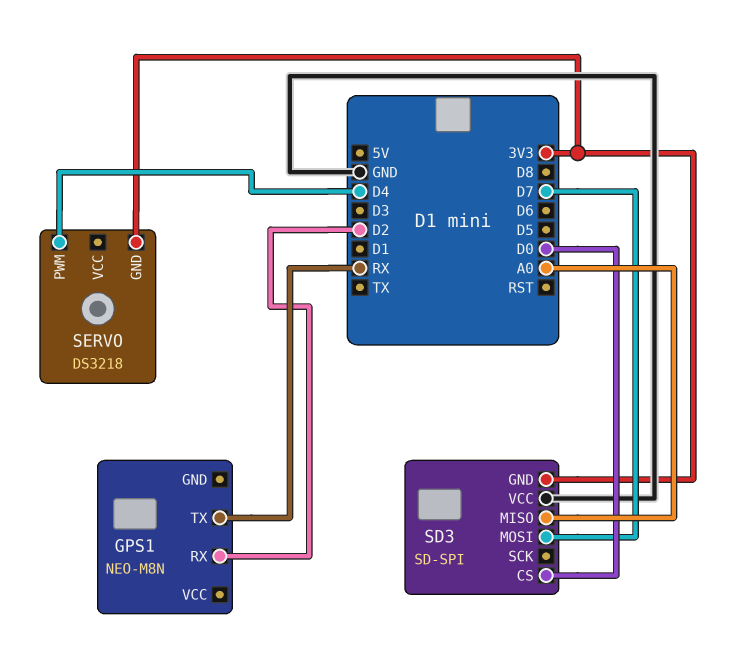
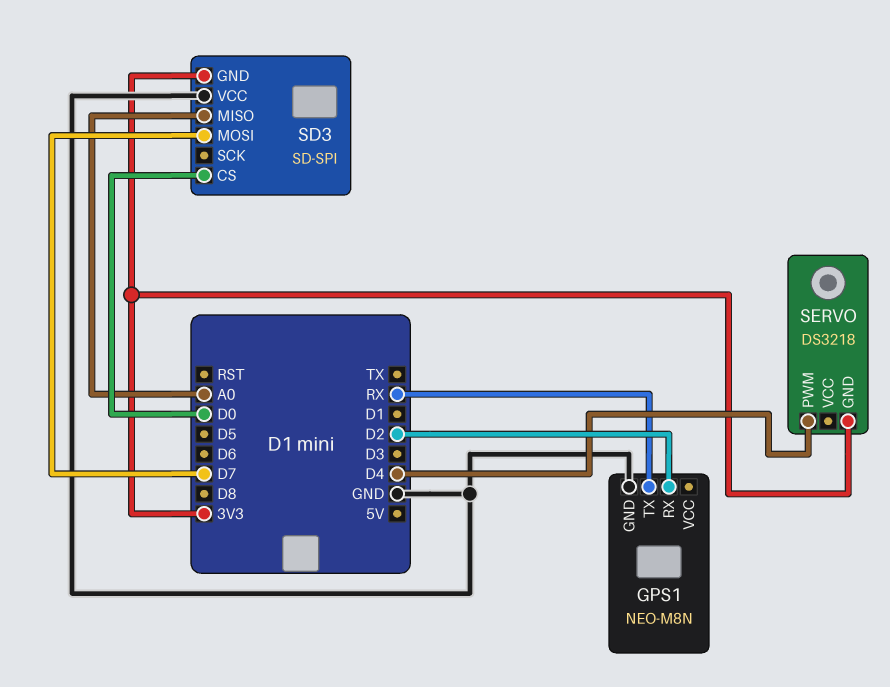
GPS1 pin GND: none -> GND

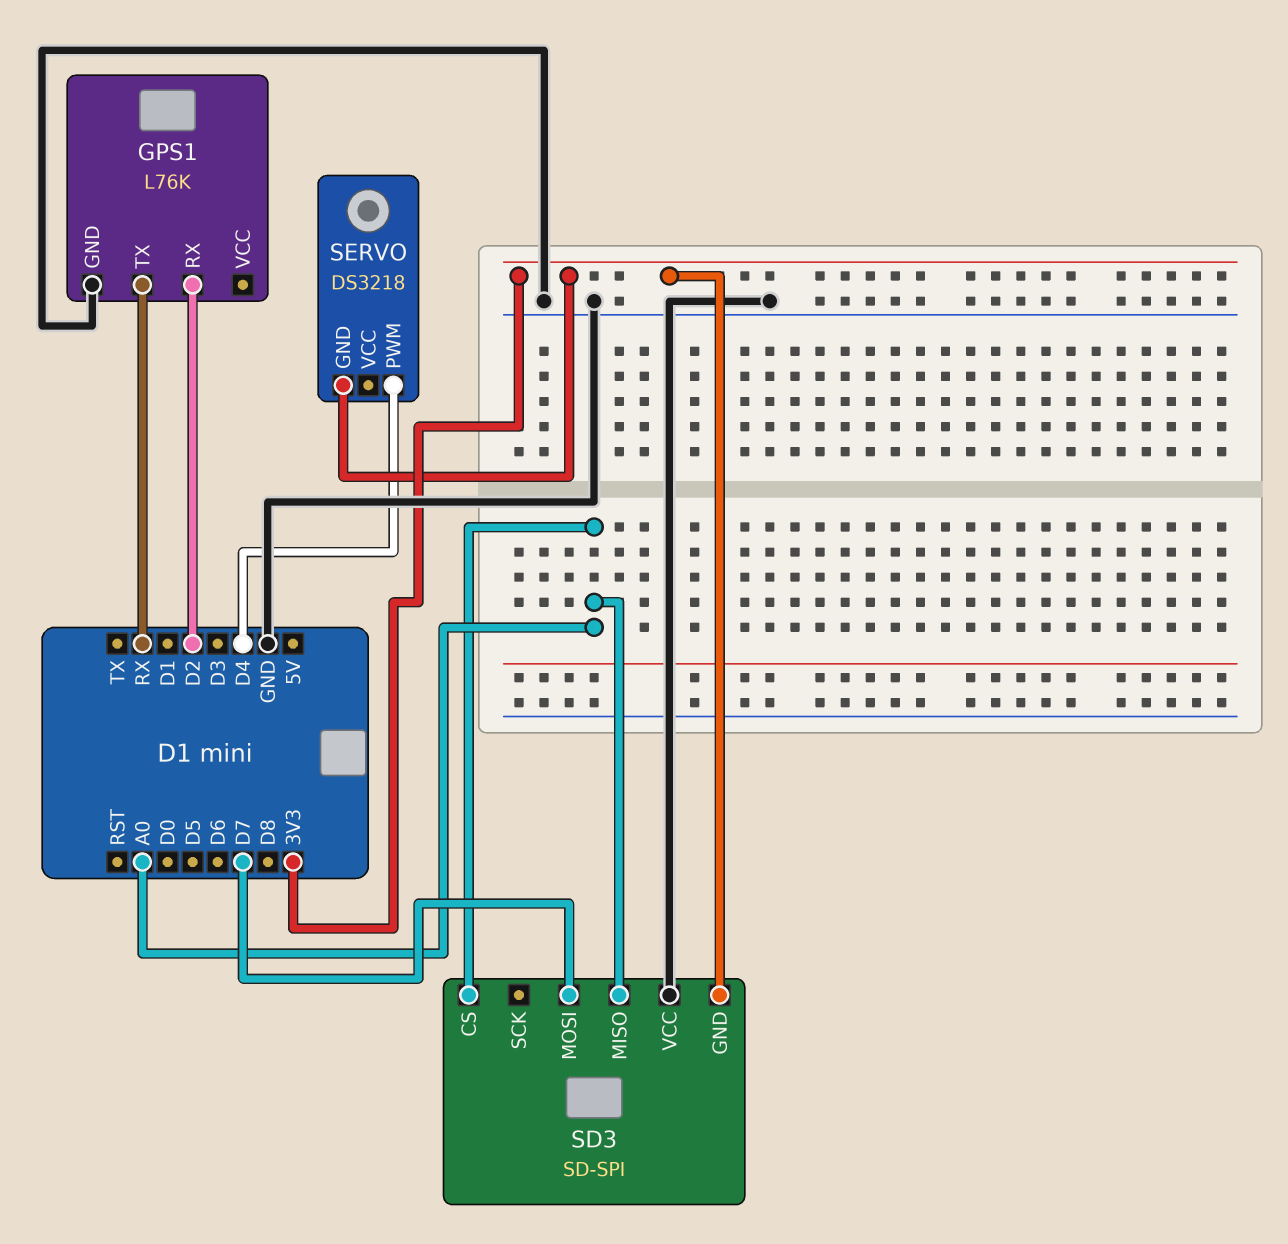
GPS1: NEO-M8N -> L76K
SD3 pin CS: D0 -> A0

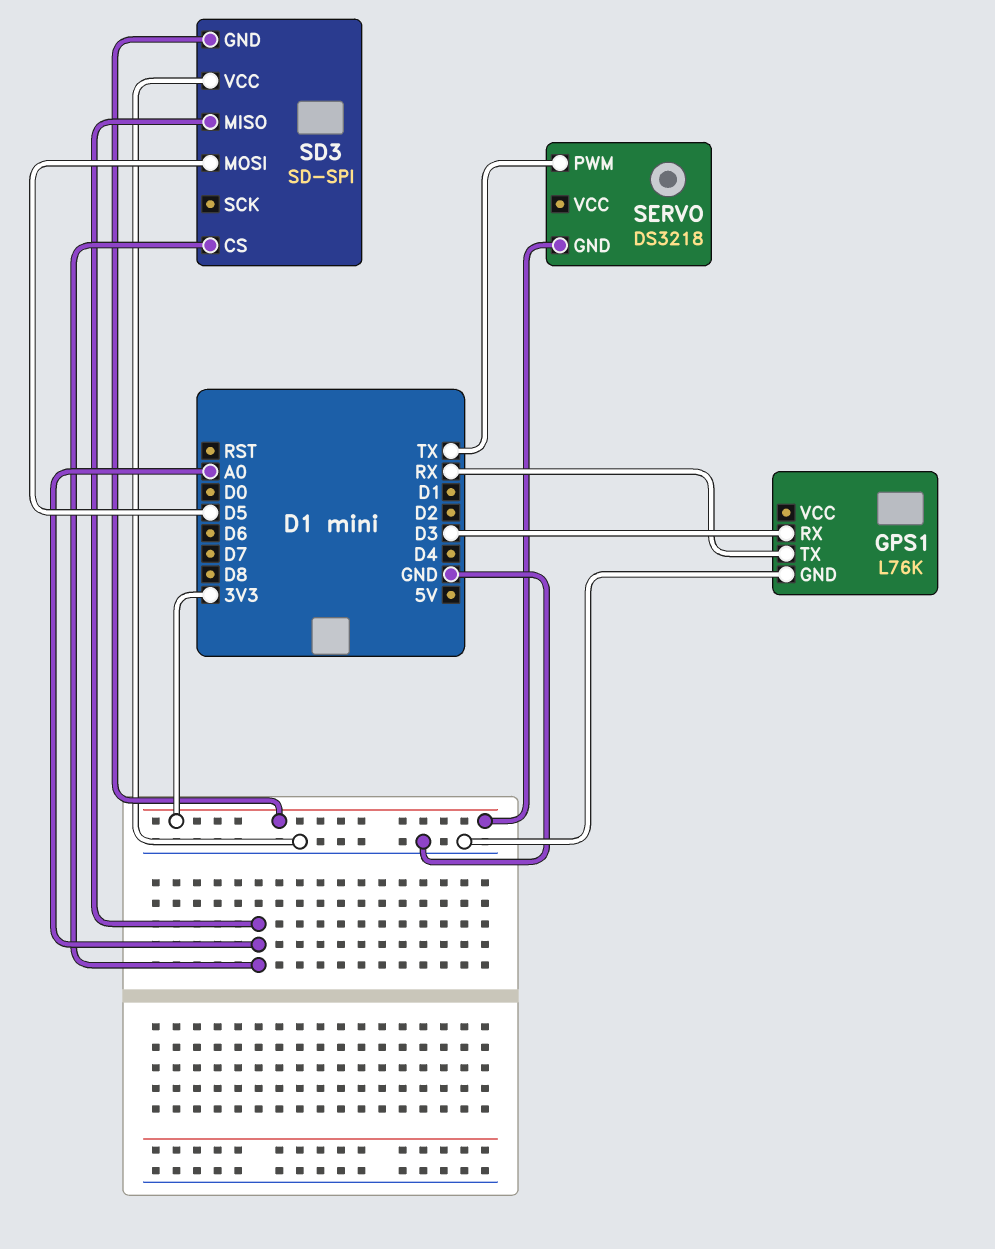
GPS1 pin RX: D2 -> D3
SD3 pin MOSI: D7 -> D5
SERVO pin PWM: D4 -> TX

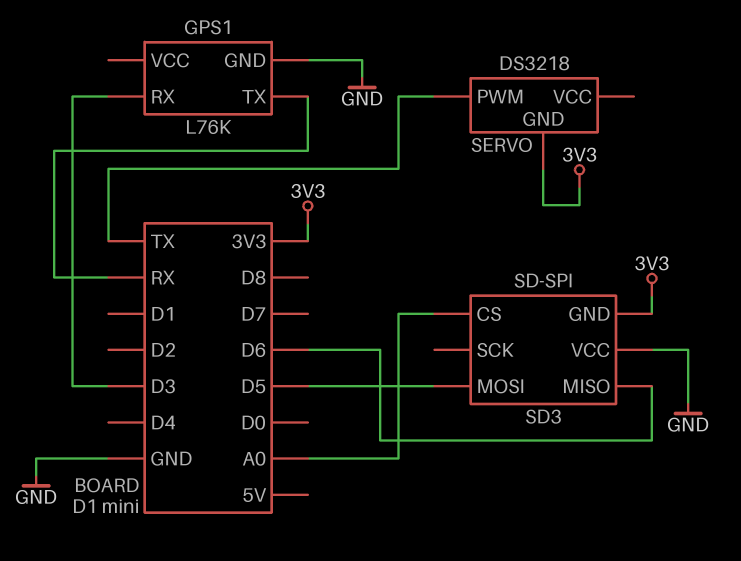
SD3 pin MISO: A0 -> D6

